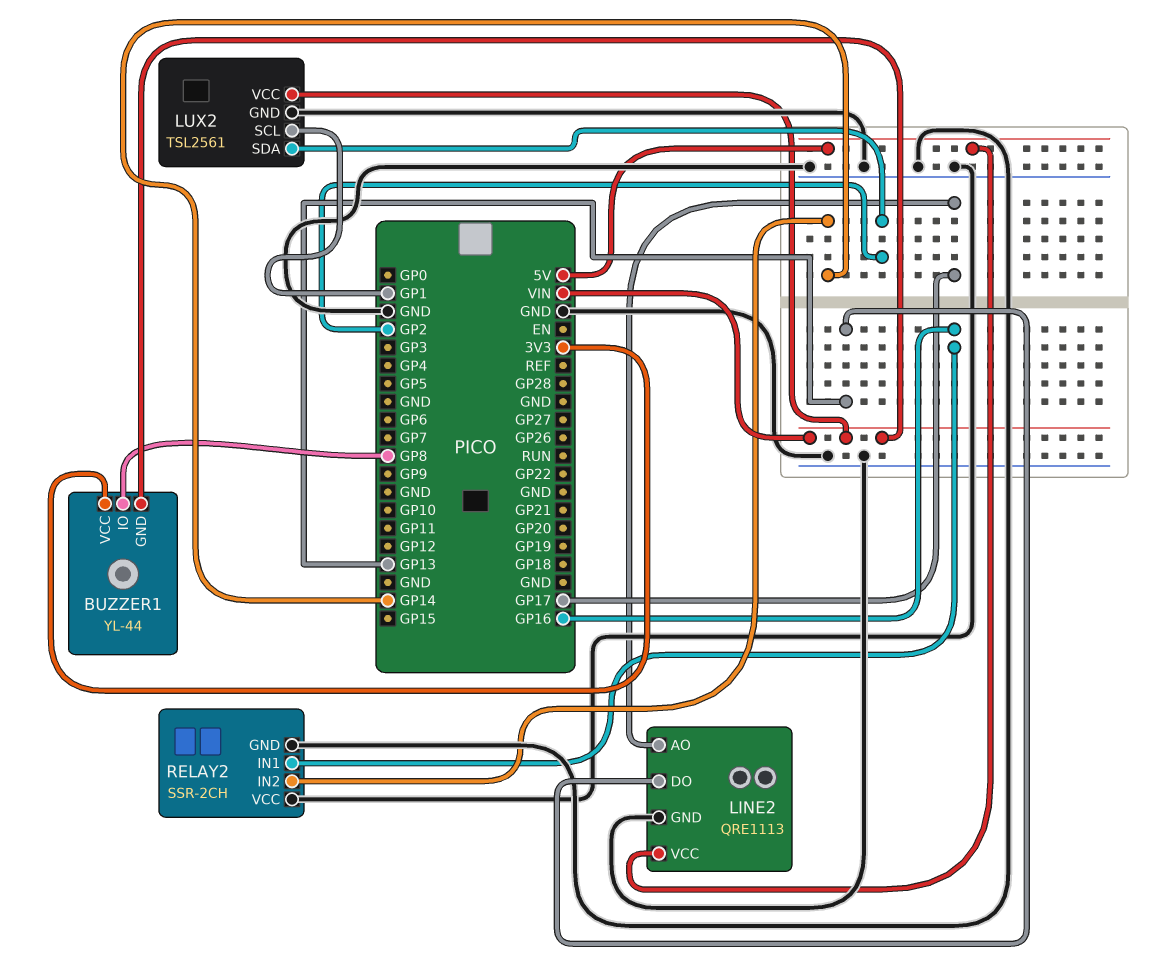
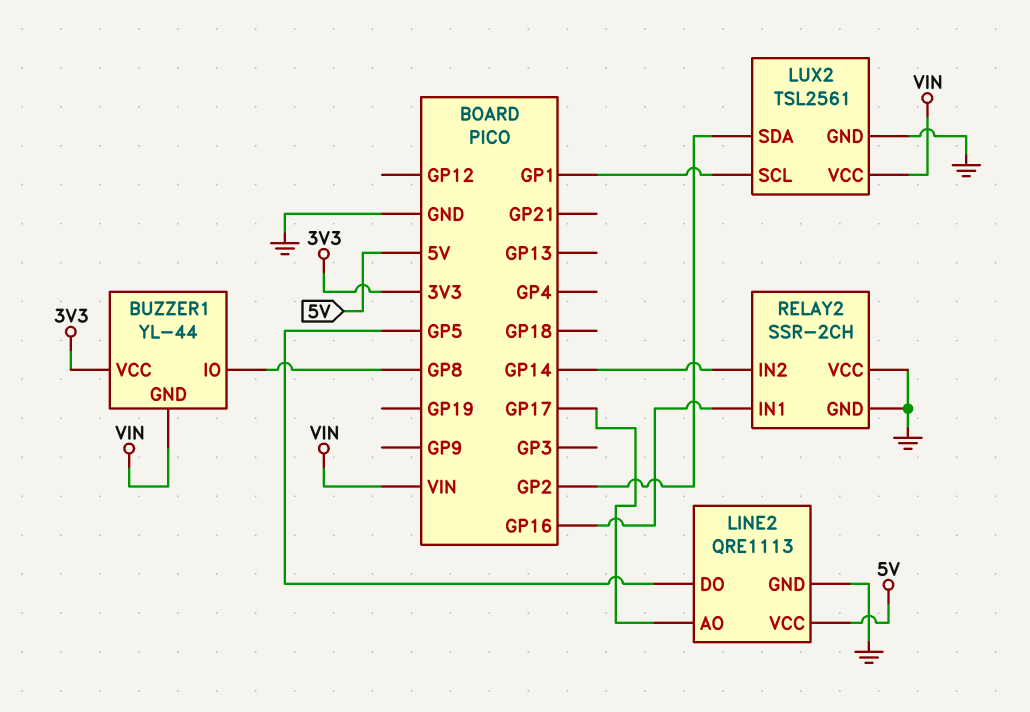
LINE2 pin DO: GP13 -> GP5

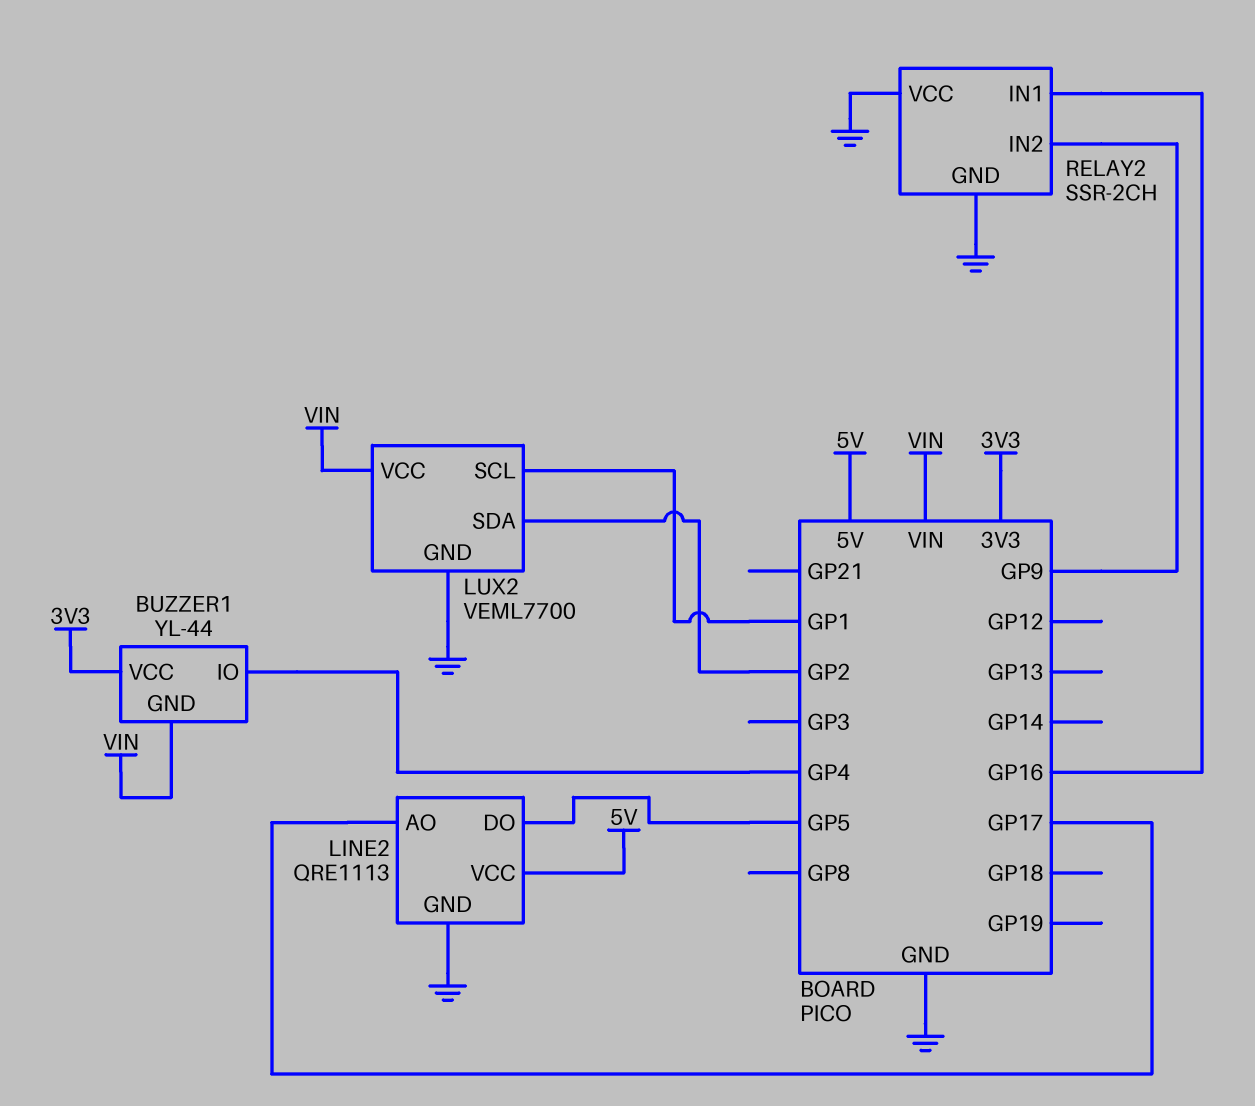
BUZZER1 pin IO: GP8 -> GP4
LUX2: TSL2561 -> VEML7700
RELAY2 pin IN2: GP14 -> GP9

